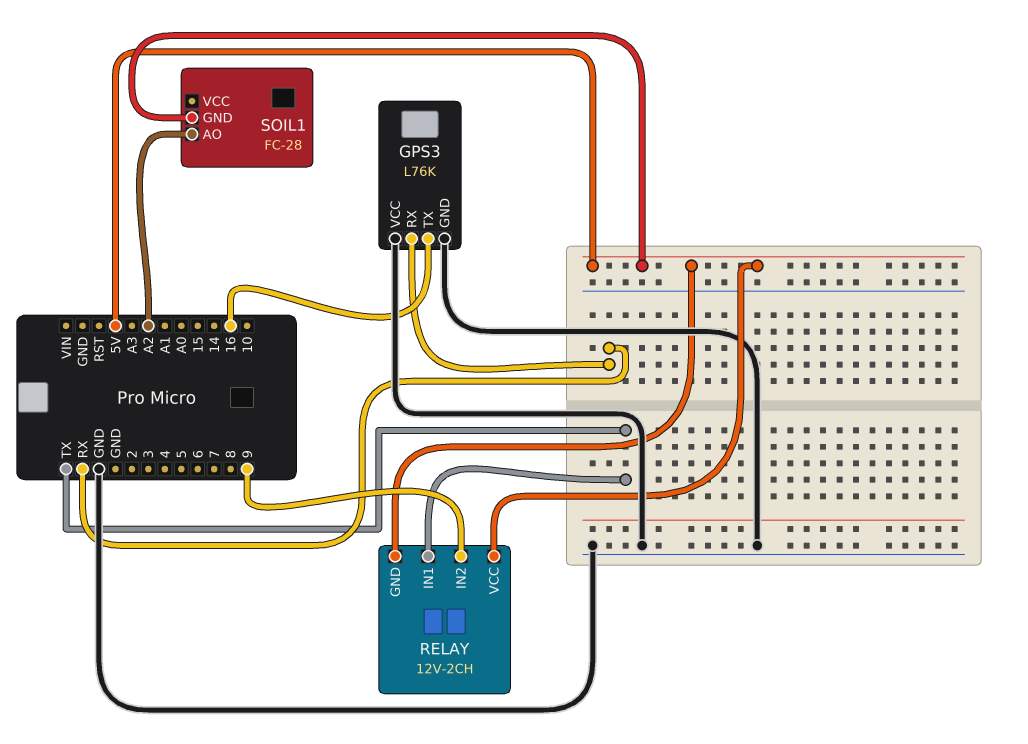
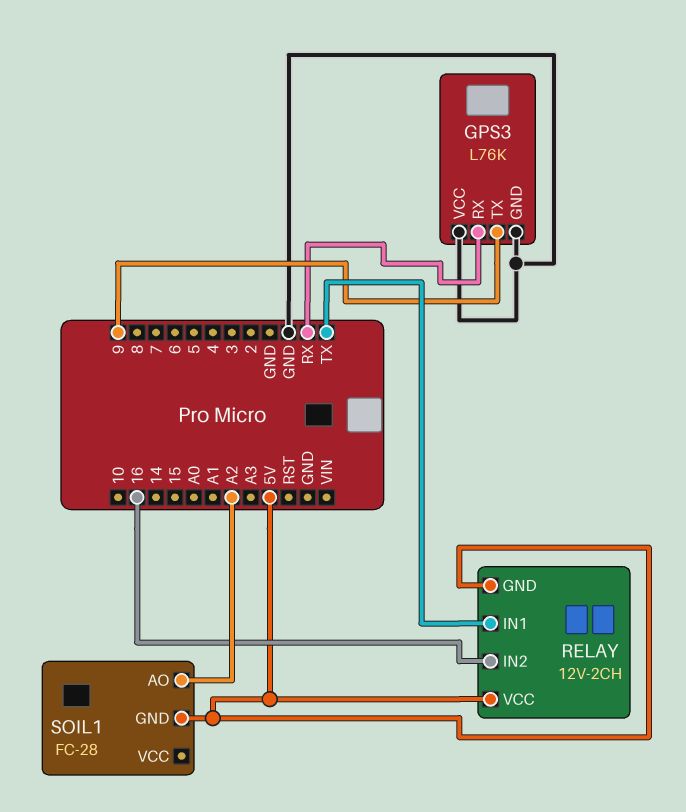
GPS3 pin TX: 16 -> 9
RELAY pin IN2: 9 -> 16

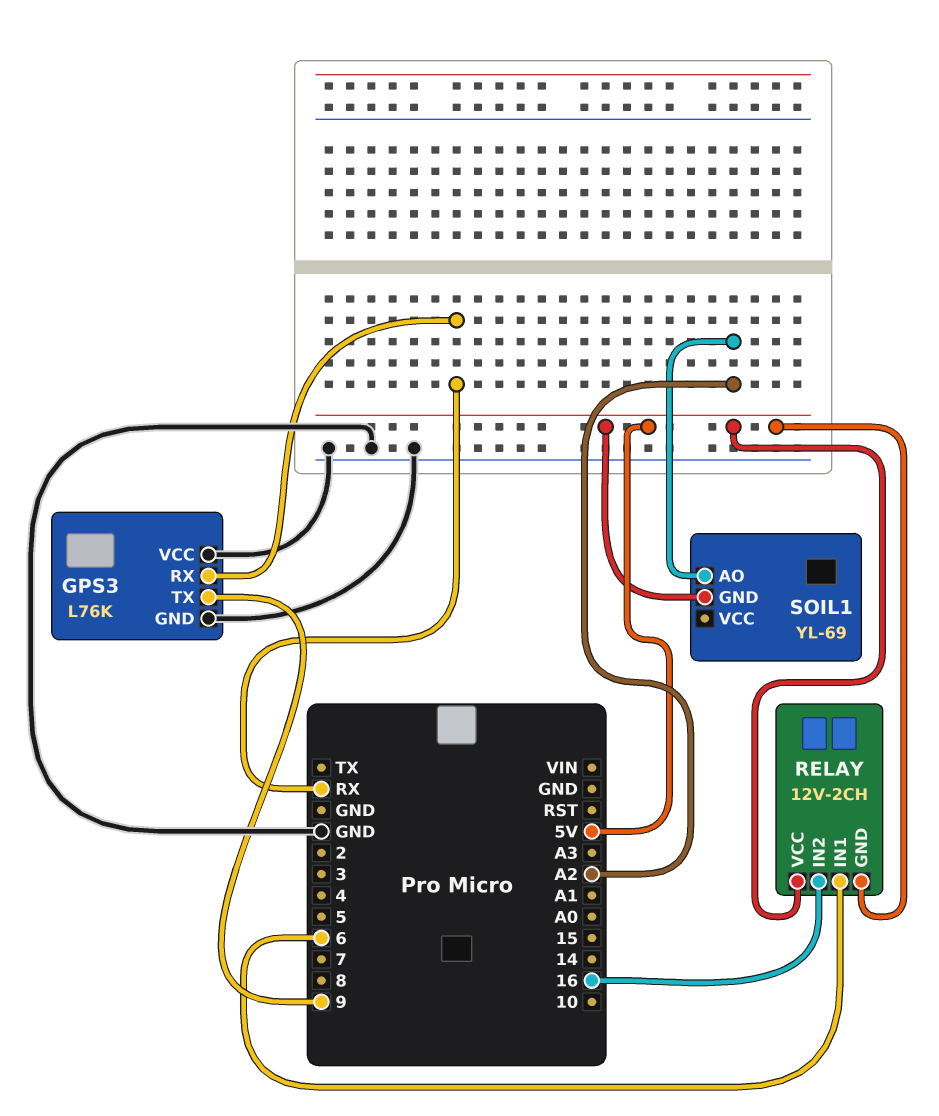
RELAY pin IN1: TX -> 6
SOIL1: FC-28 -> YL-69

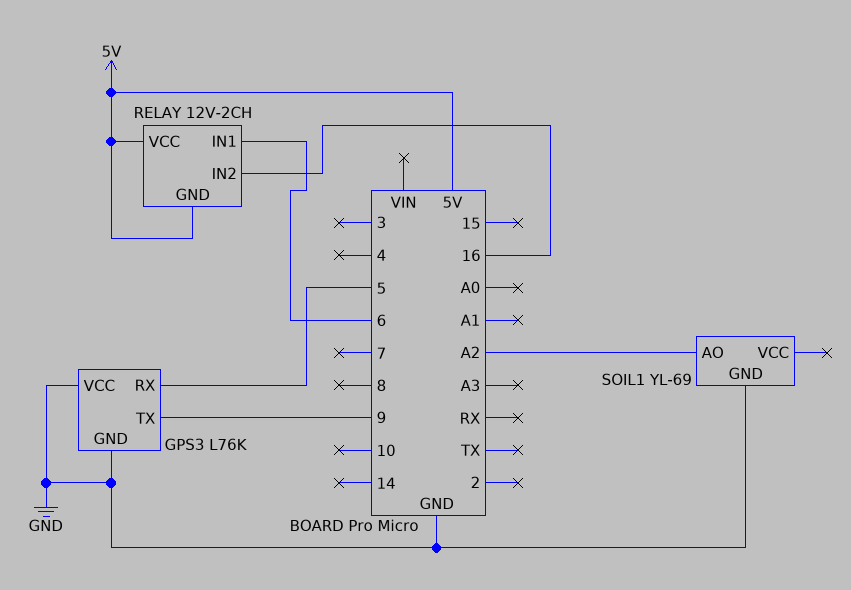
GPS3 pin RX: RX -> 5
SOIL1 pin GND: 5V -> GND

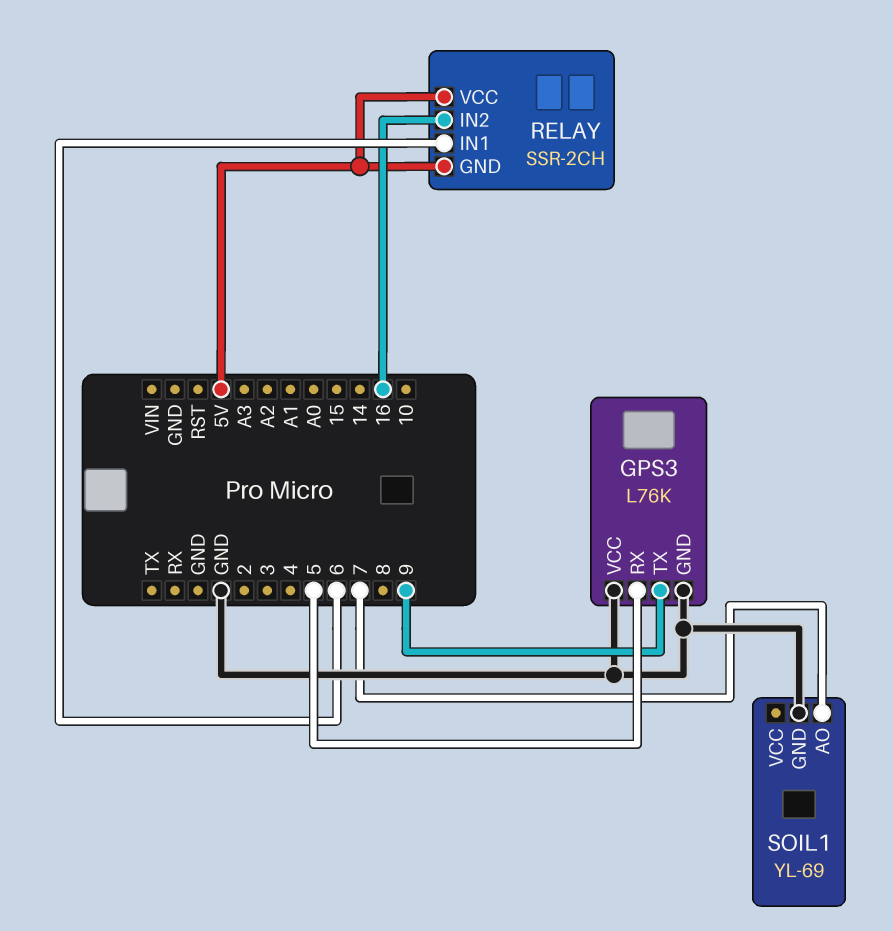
RELAY: 12V-2CH -> SSR-2CH
SOIL1 pin AO: A2 -> 7

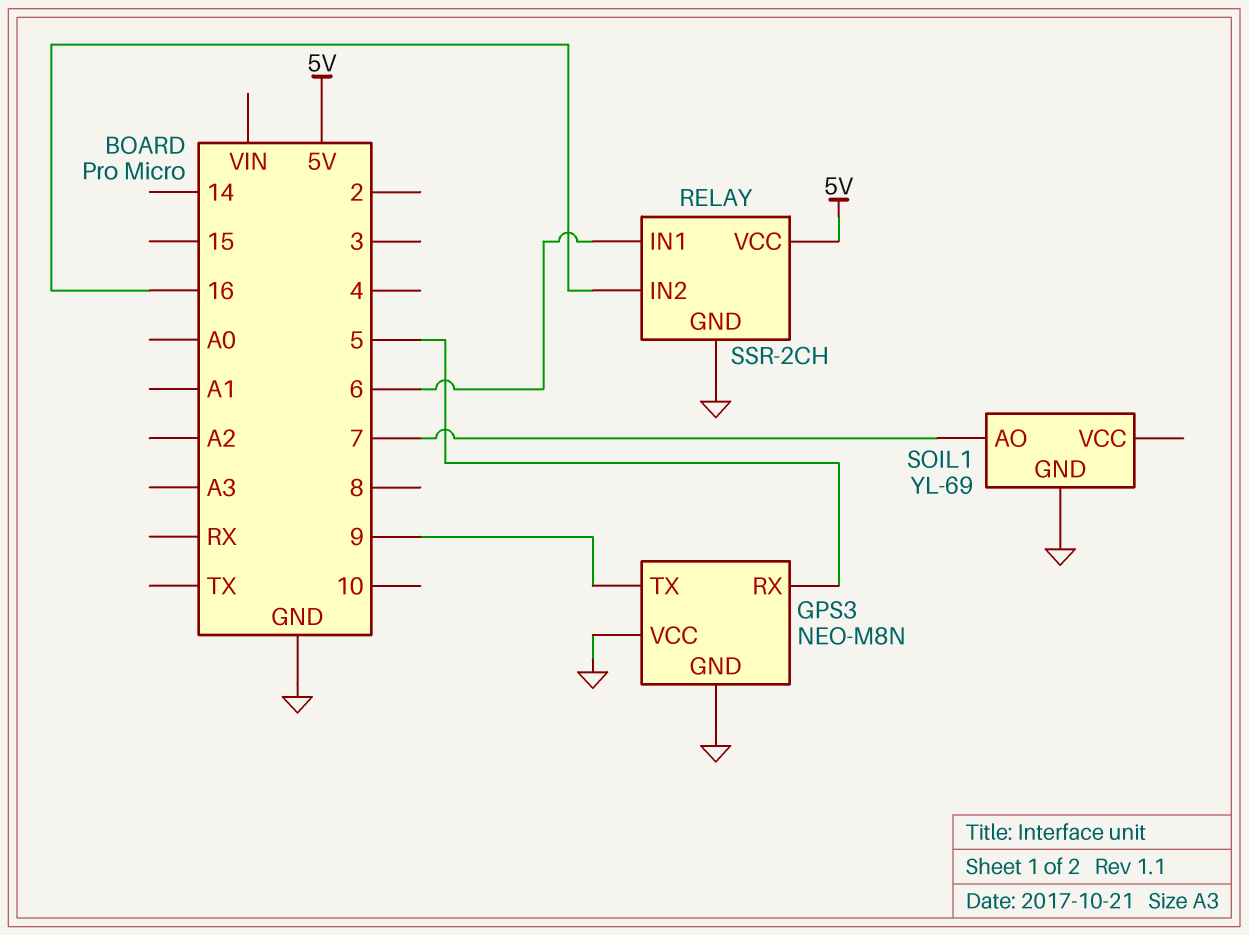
GPS3: L76K -> NEO-M8N
RELAY pin GND: 5V -> GND

